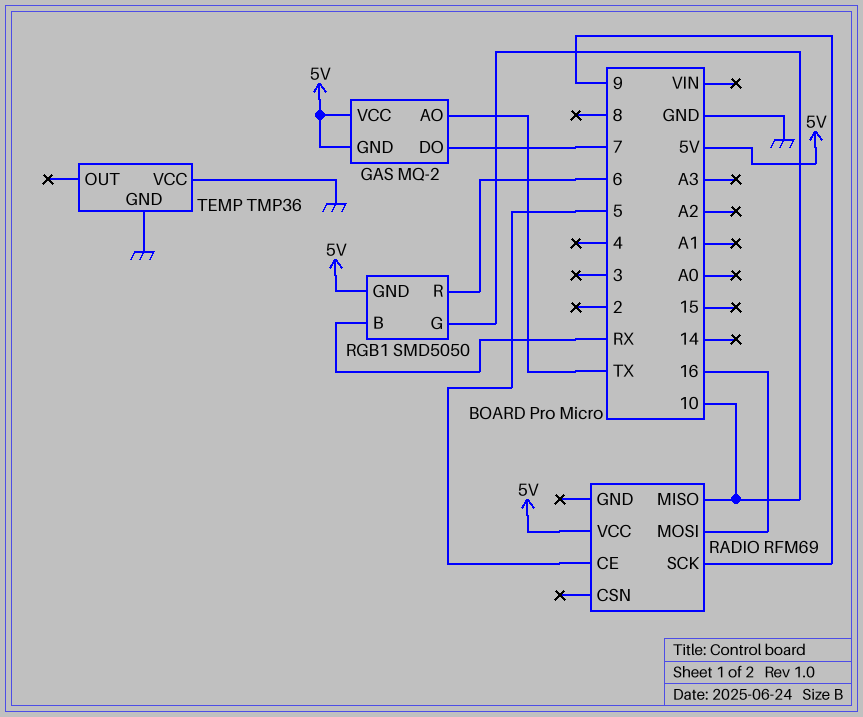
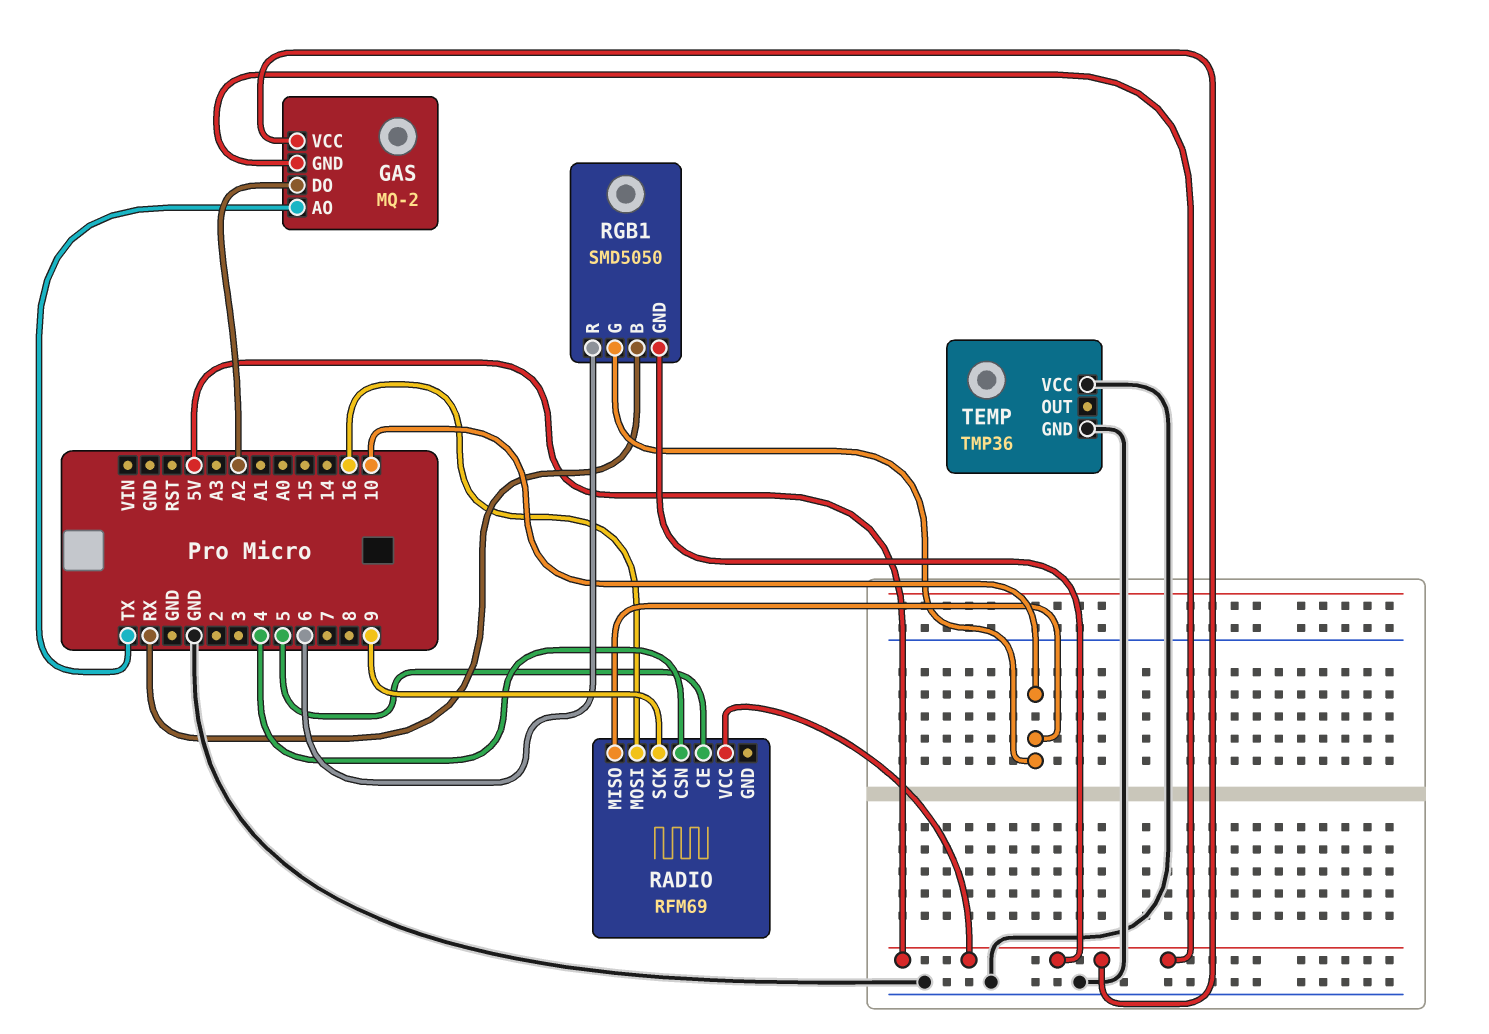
GAS pin DO: 7 -> A2
RADIO pin CSN: none -> 4

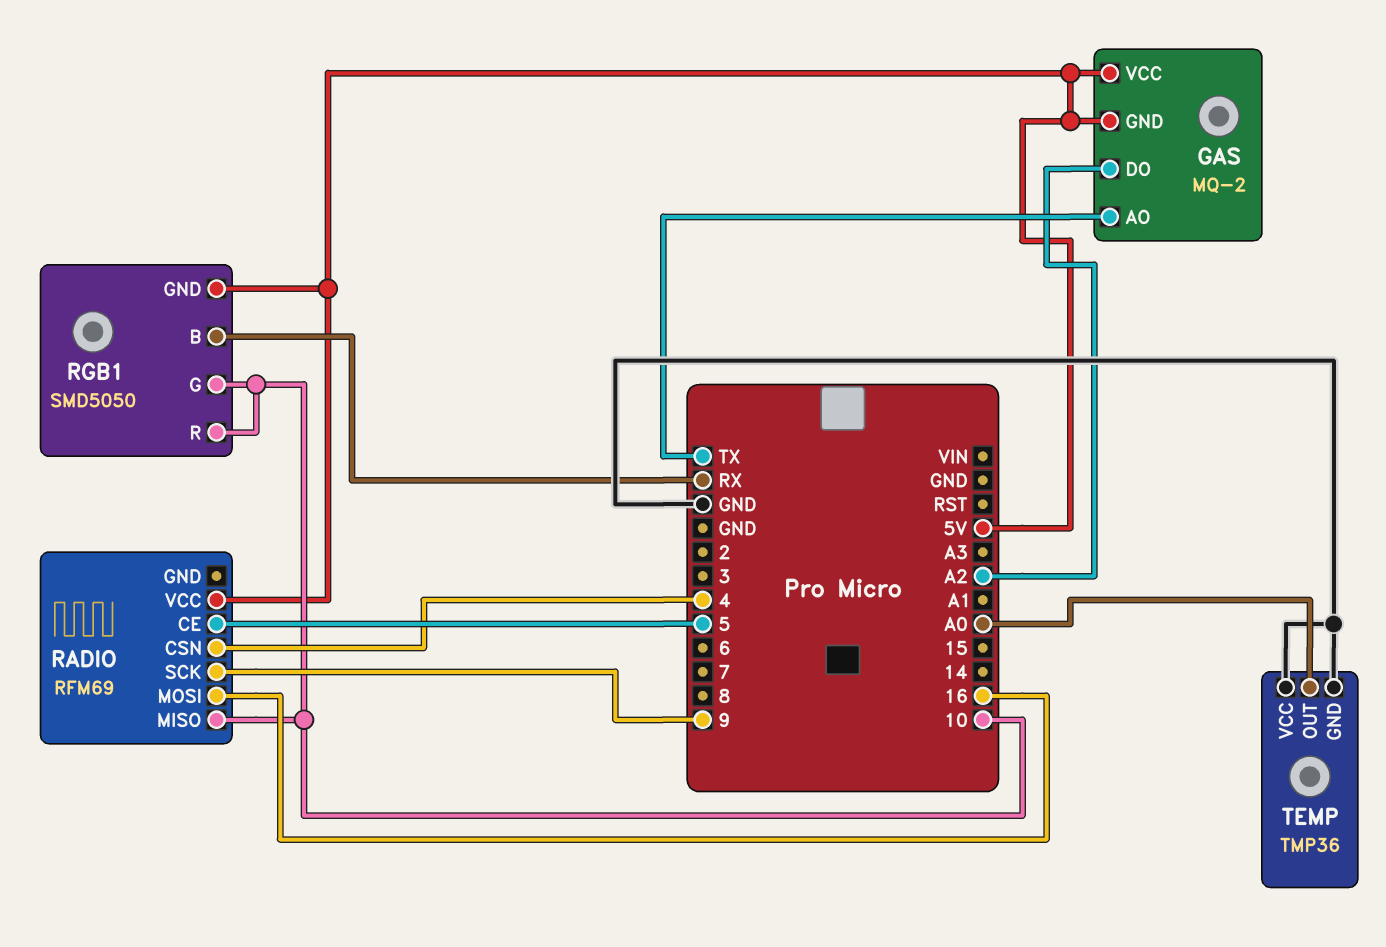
RGB1 pin R: 6 -> 10
TEMP pin OUT: none -> A0

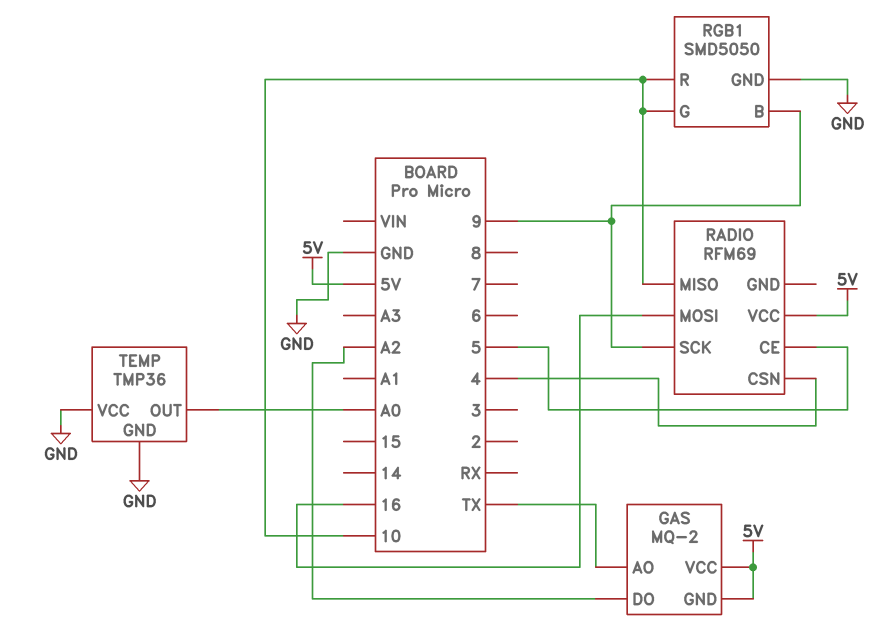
RGB1 pin B: RX -> 9
RGB1 pin GND: 5V -> GND

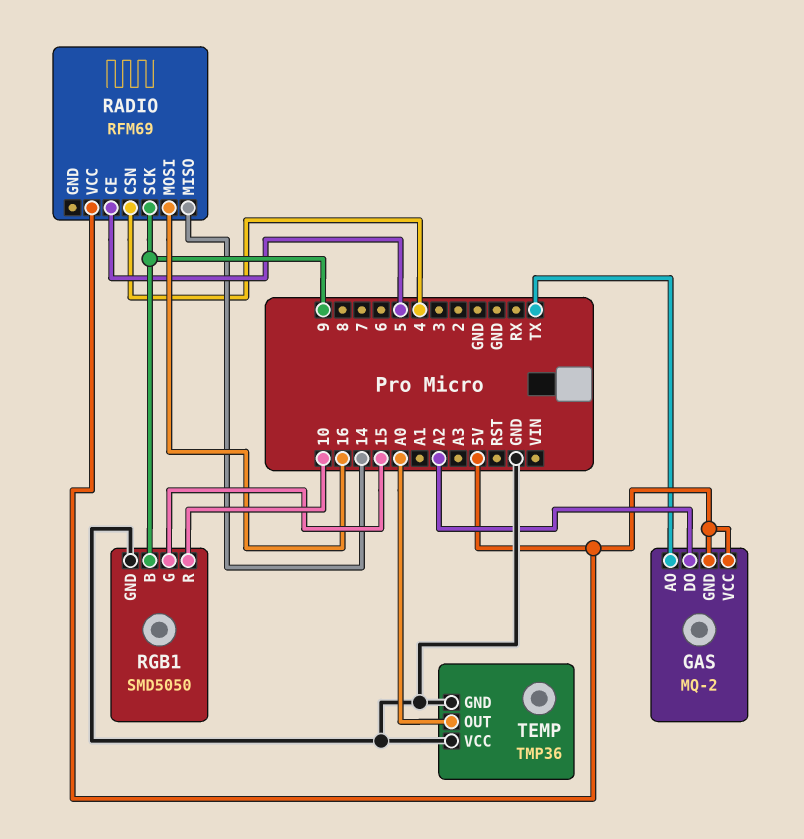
RADIO pin MISO: 10 -> 14
RGB1 pin G: 10 -> 15

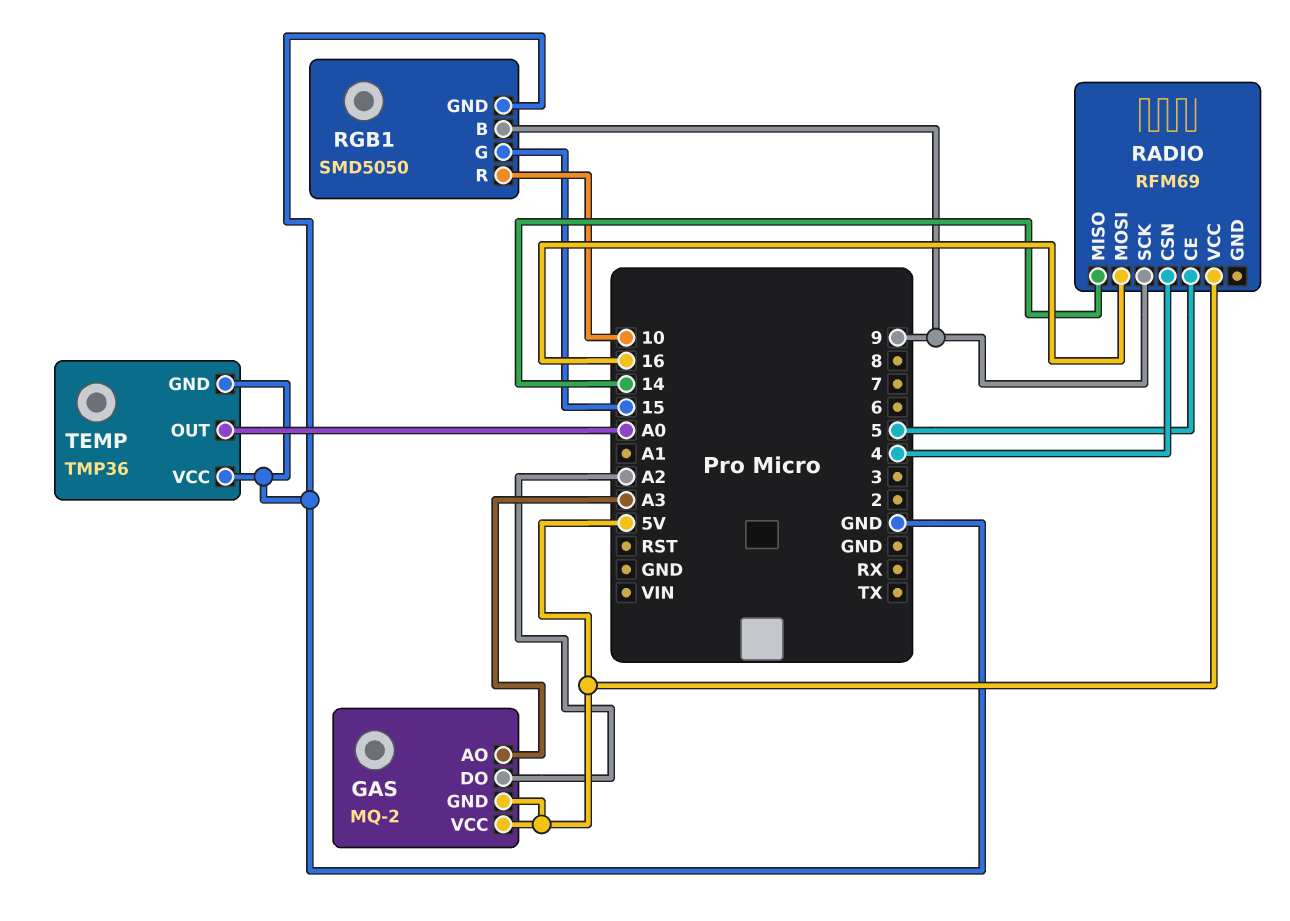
GAS pin AO: TX -> A3

